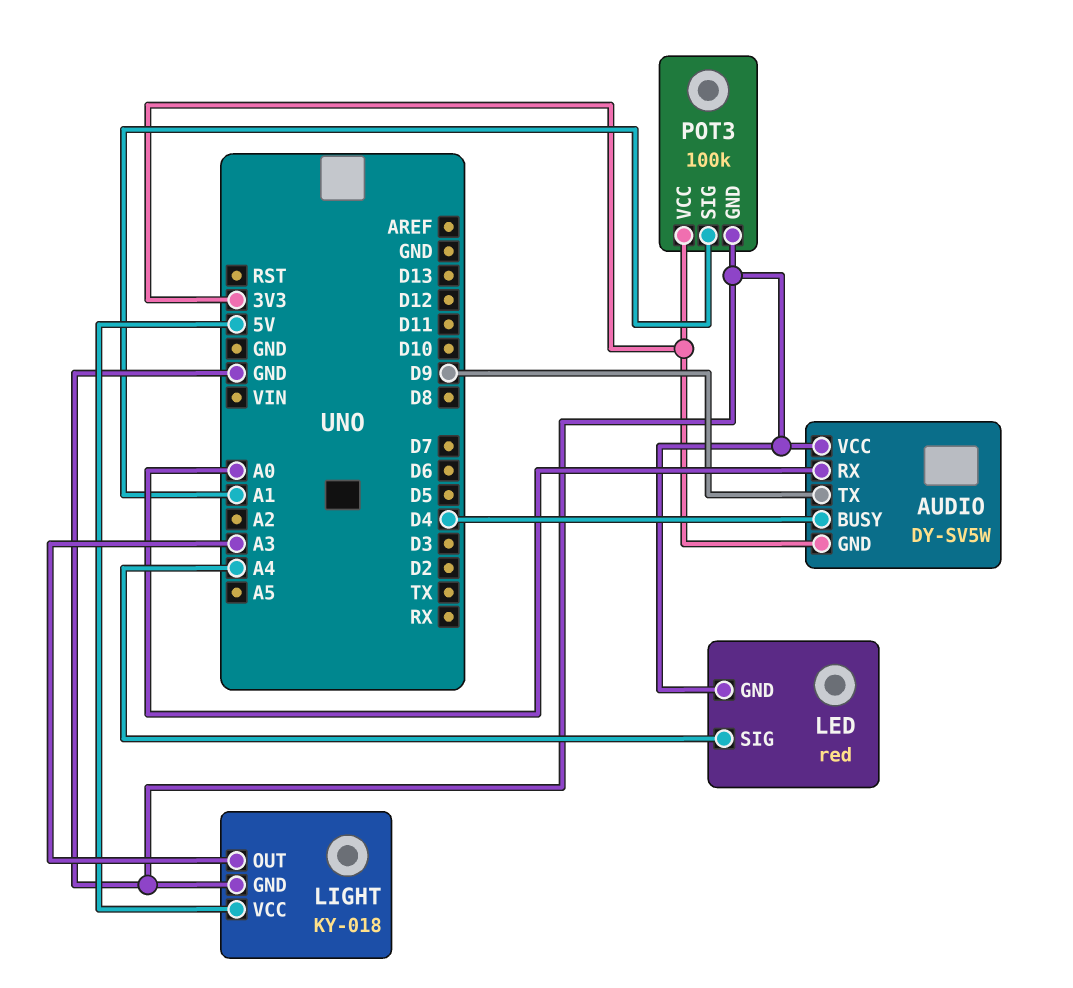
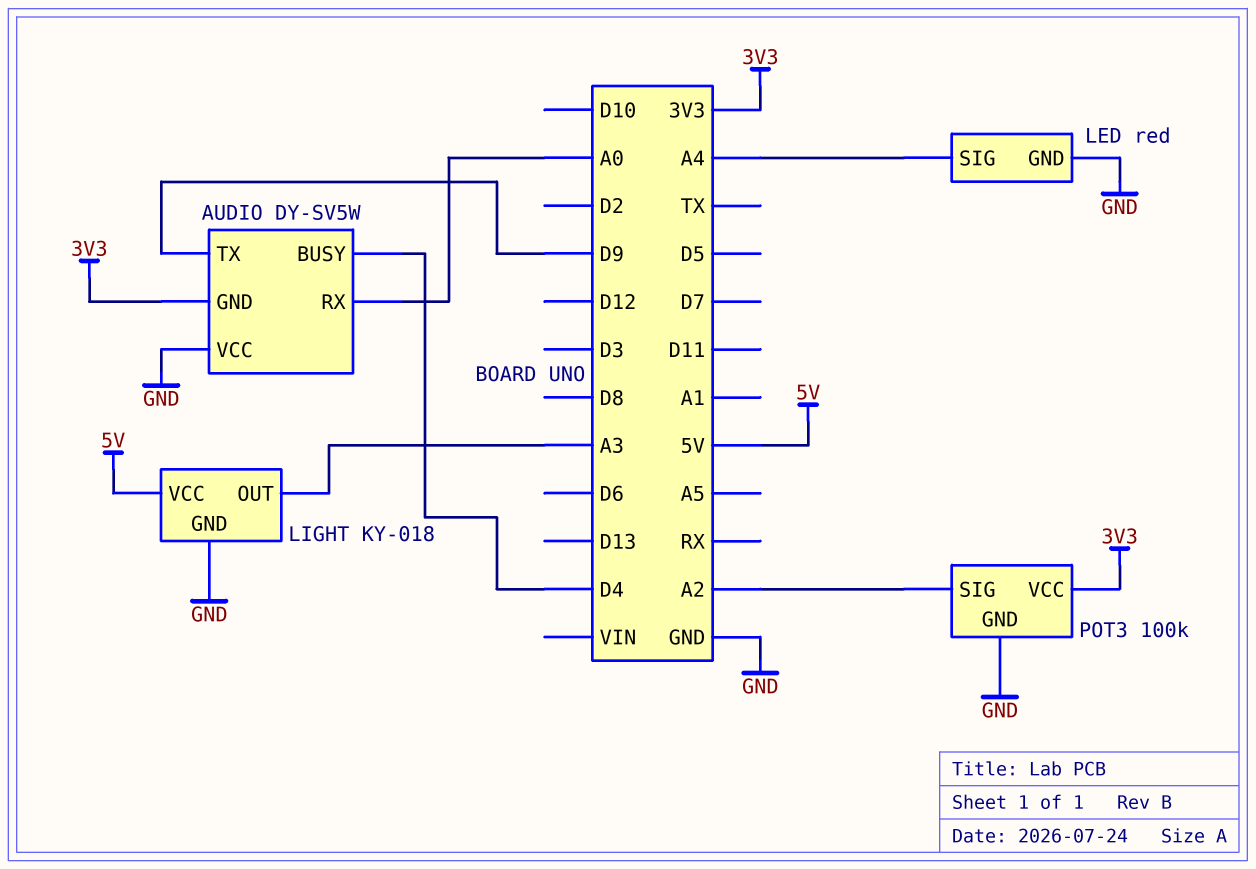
POT3 pin SIG: A1 -> A2

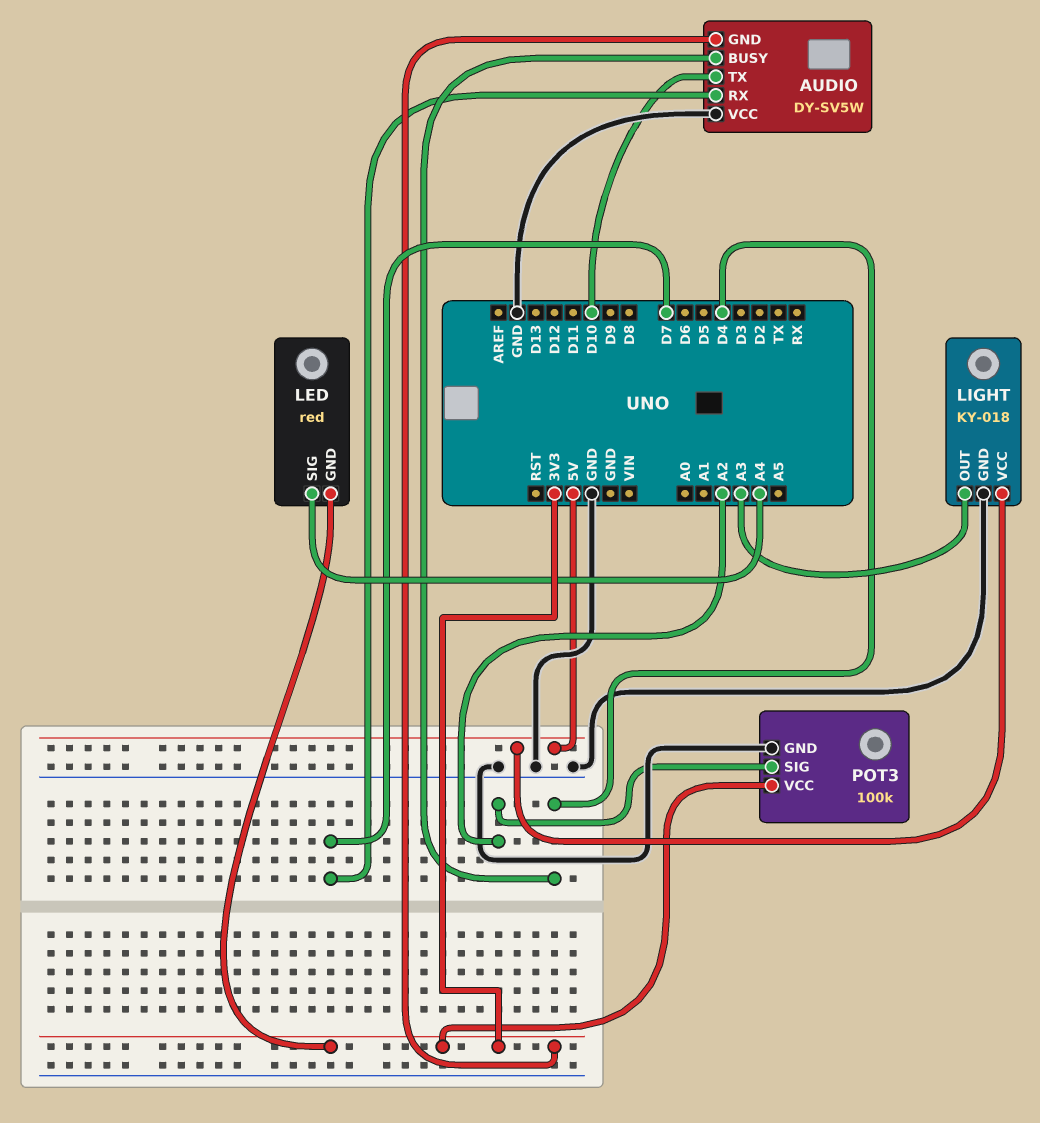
AUDIO pin RX: A0 -> D7
AUDIO pin TX: D9 -> D10
LED pin GND: GND -> 3V3

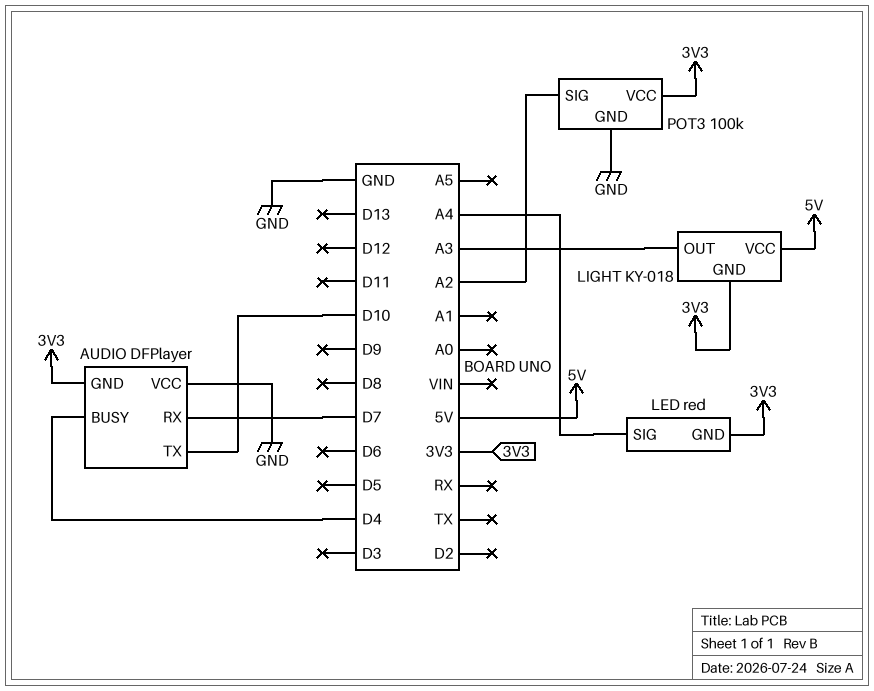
AUDIO: DY-SV5W -> DFPlayer
LIGHT pin GND: GND -> 3V3

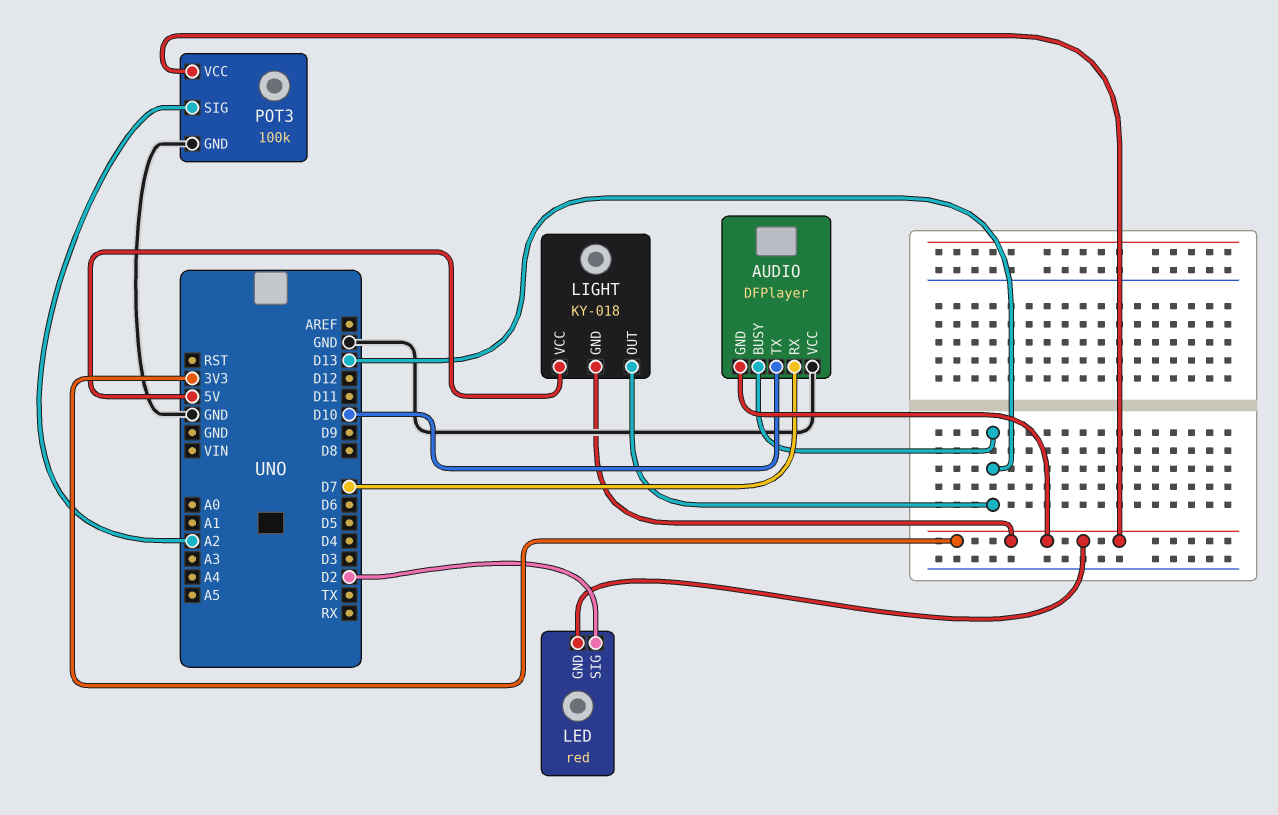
AUDIO pin BUSY: D4 -> D13
LED pin SIG: A4 -> D2
LIGHT pin OUT: A3 -> D13

